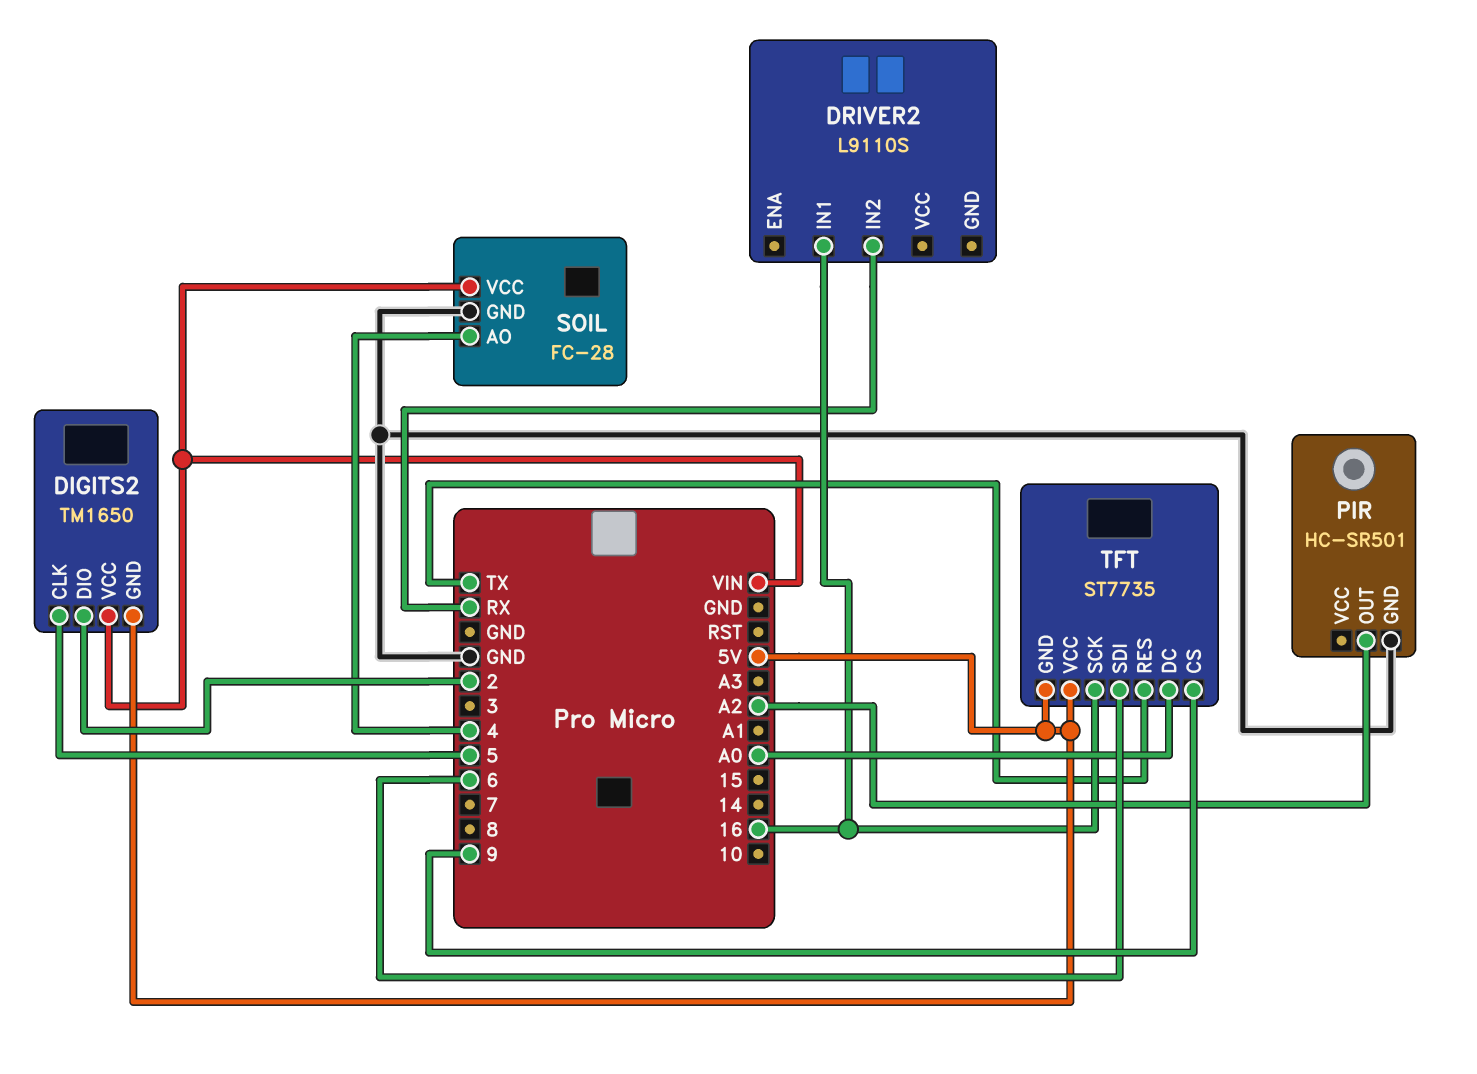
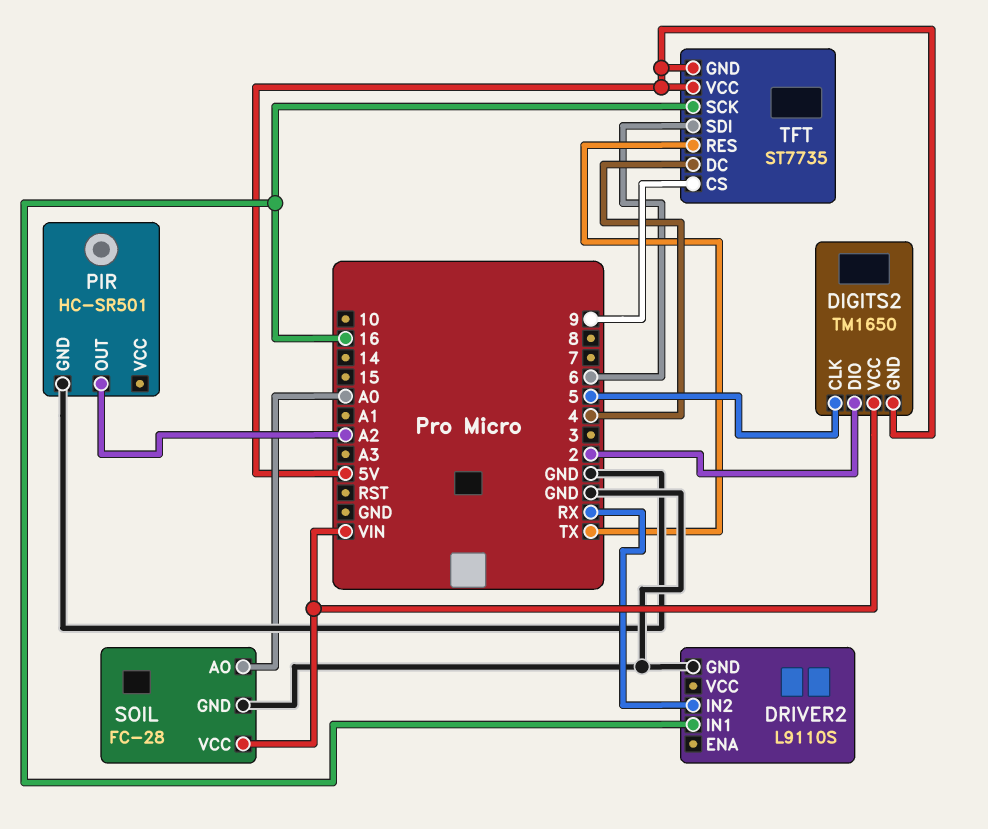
DRIVER2 pin GND: none -> GND
SOIL pin AO: 4 -> A0
TFT pin DC: A0 -> 4

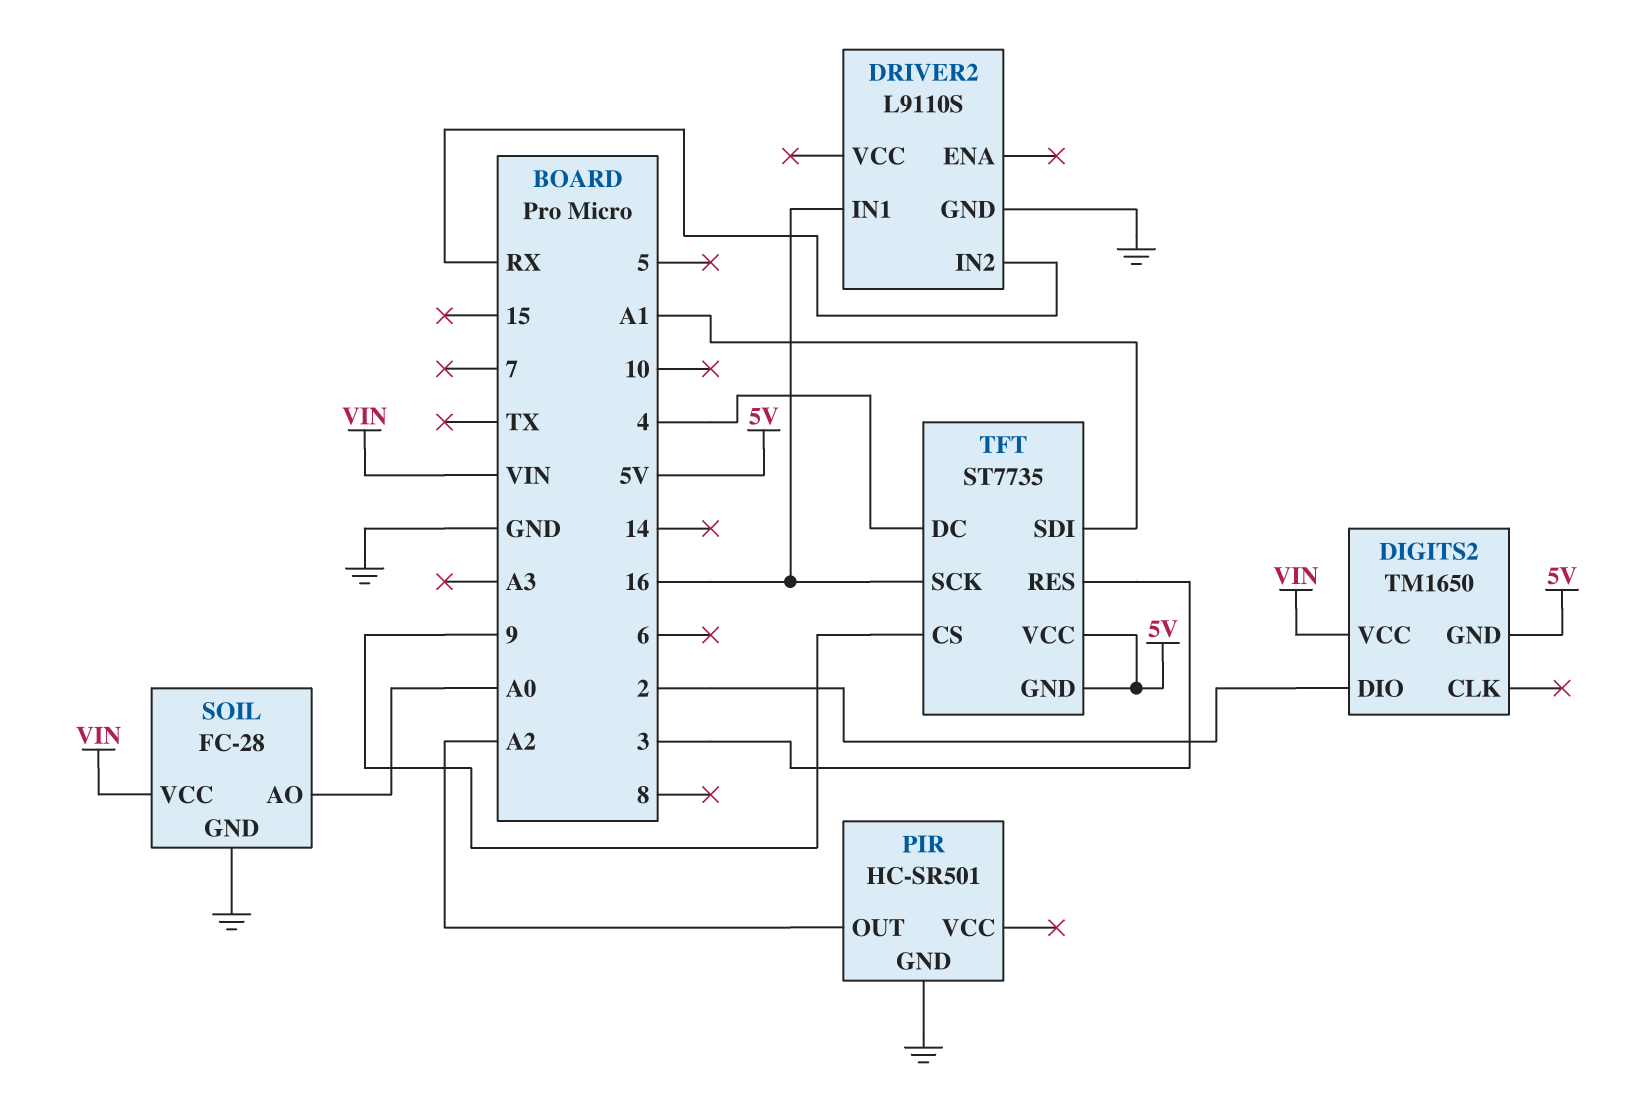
DIGITS2 pin CLK: 5 -> none
TFT pin RES: TX -> 3
TFT pin SDI: 6 -> A1

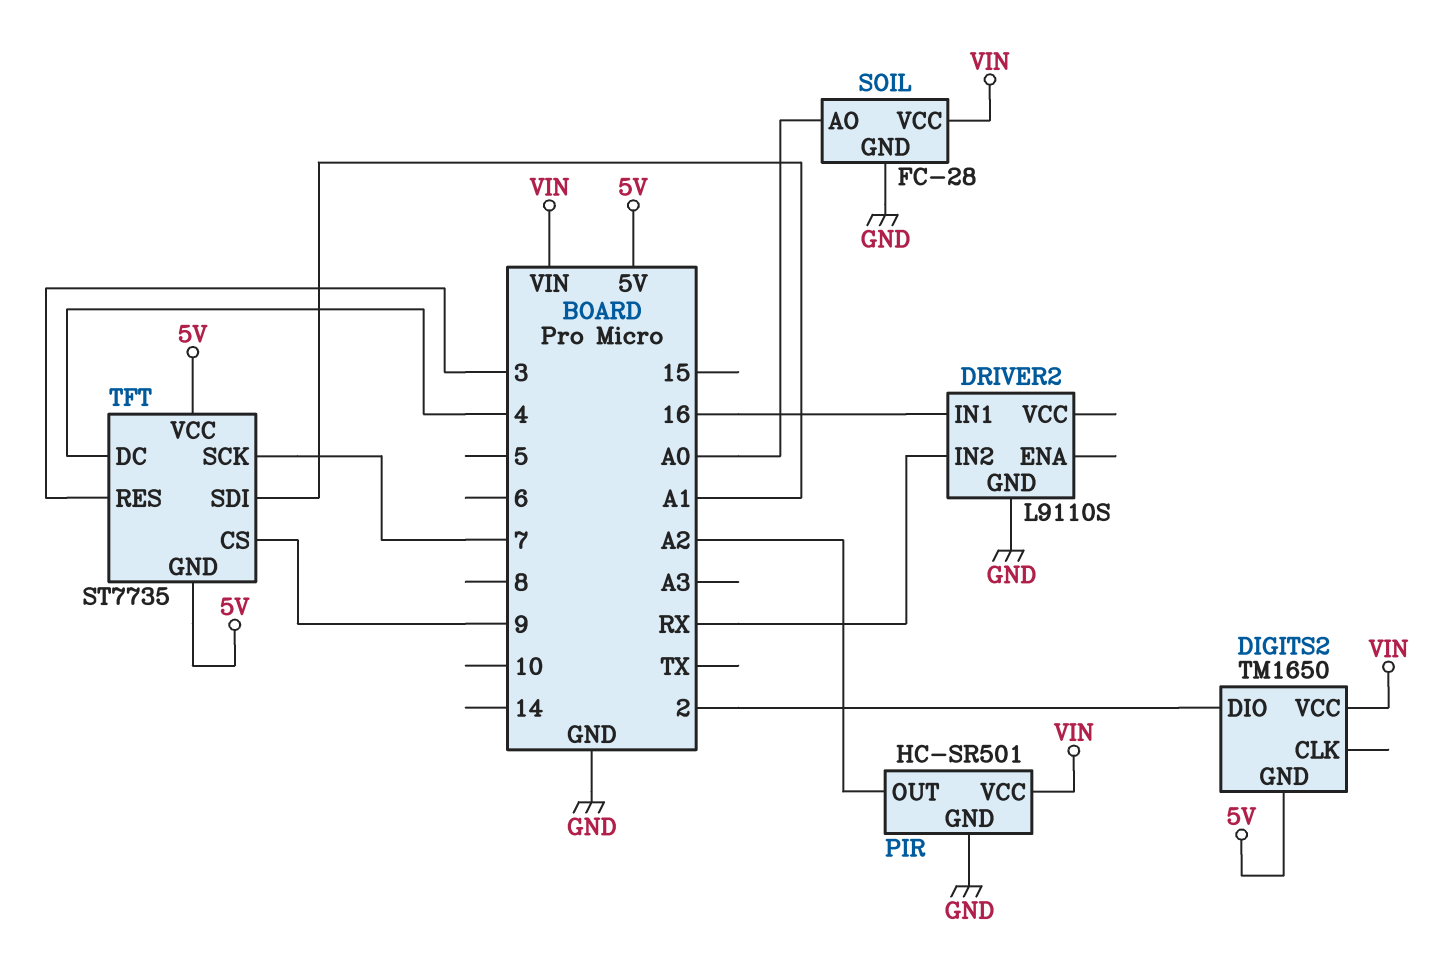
PIR pin VCC: none -> VIN
TFT pin SCK: 16 -> 7

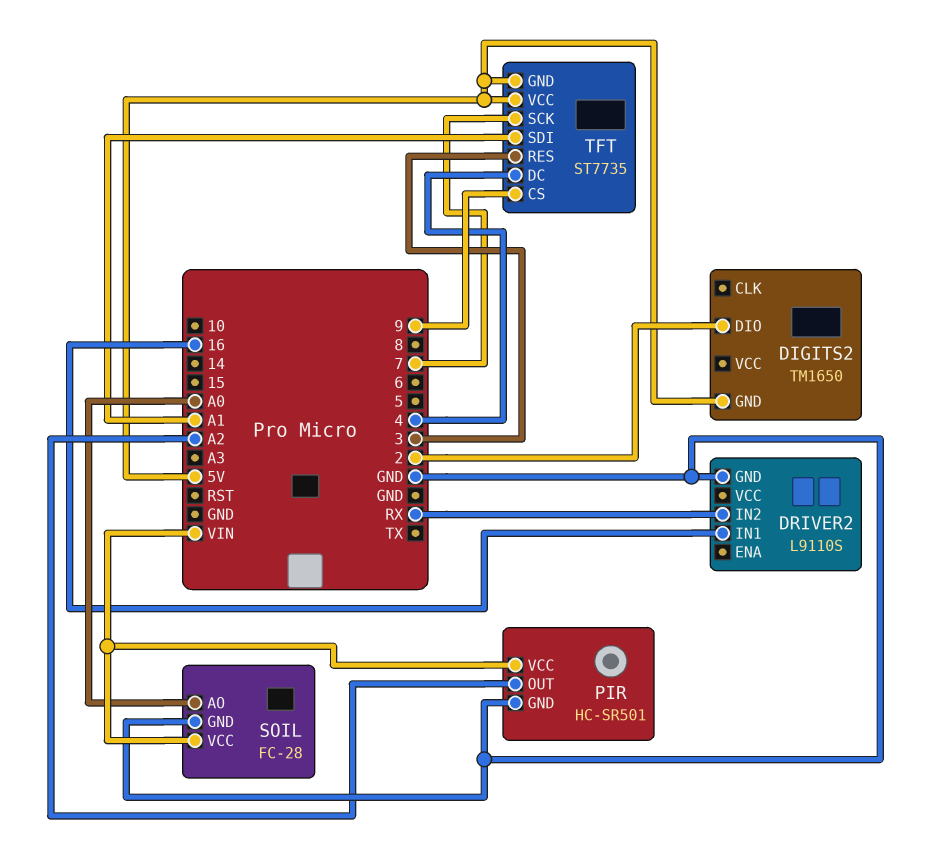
DIGITS2 pin VCC: VIN -> none

